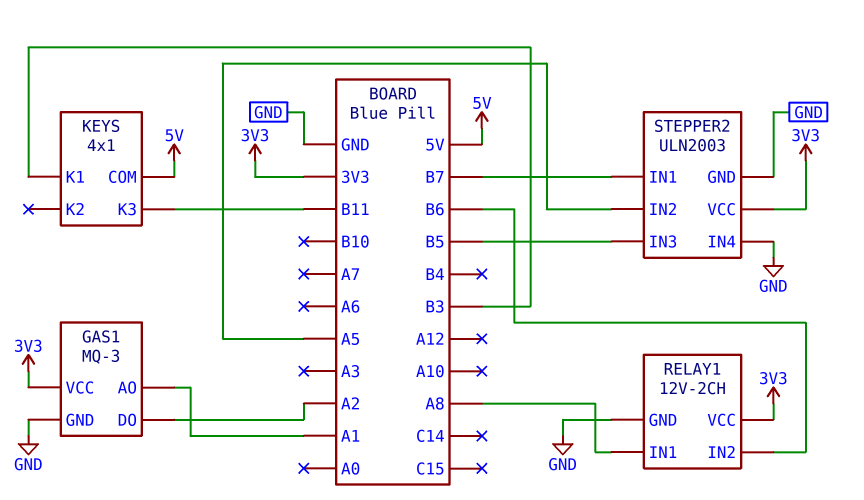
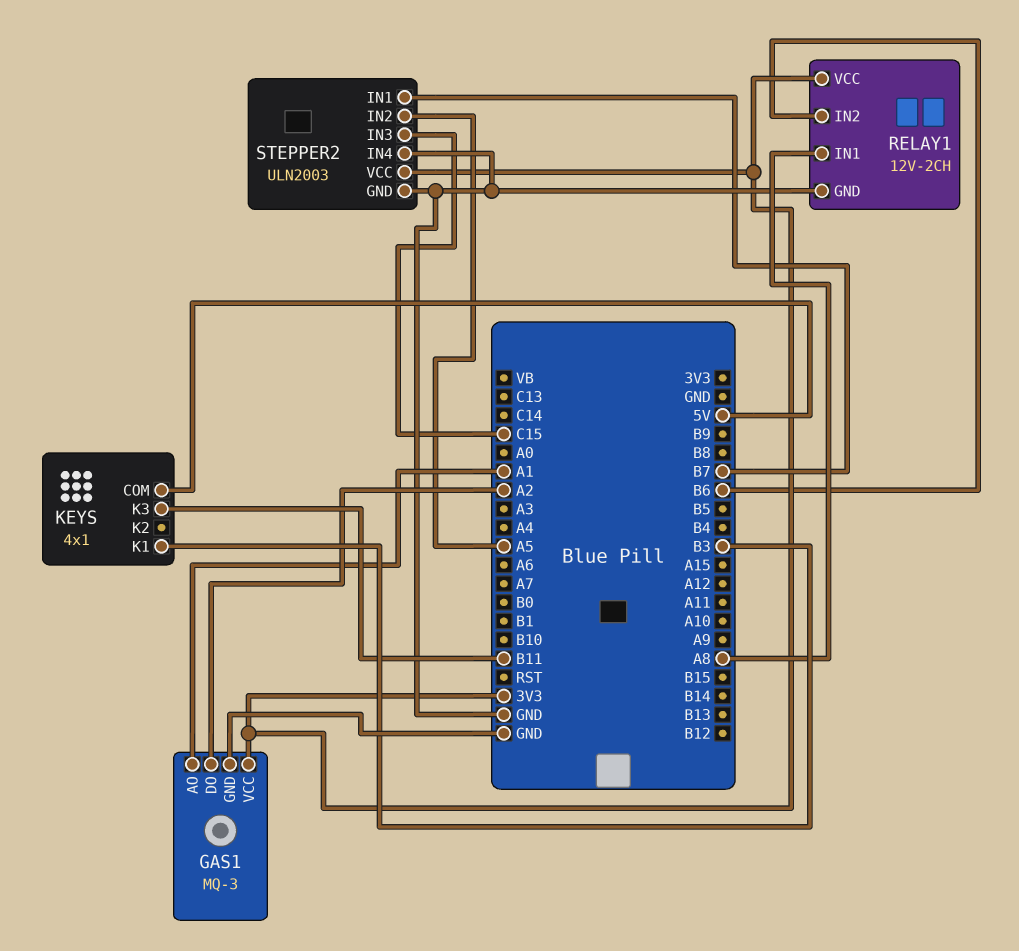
STEPPER2 pin IN3: B5 -> C15

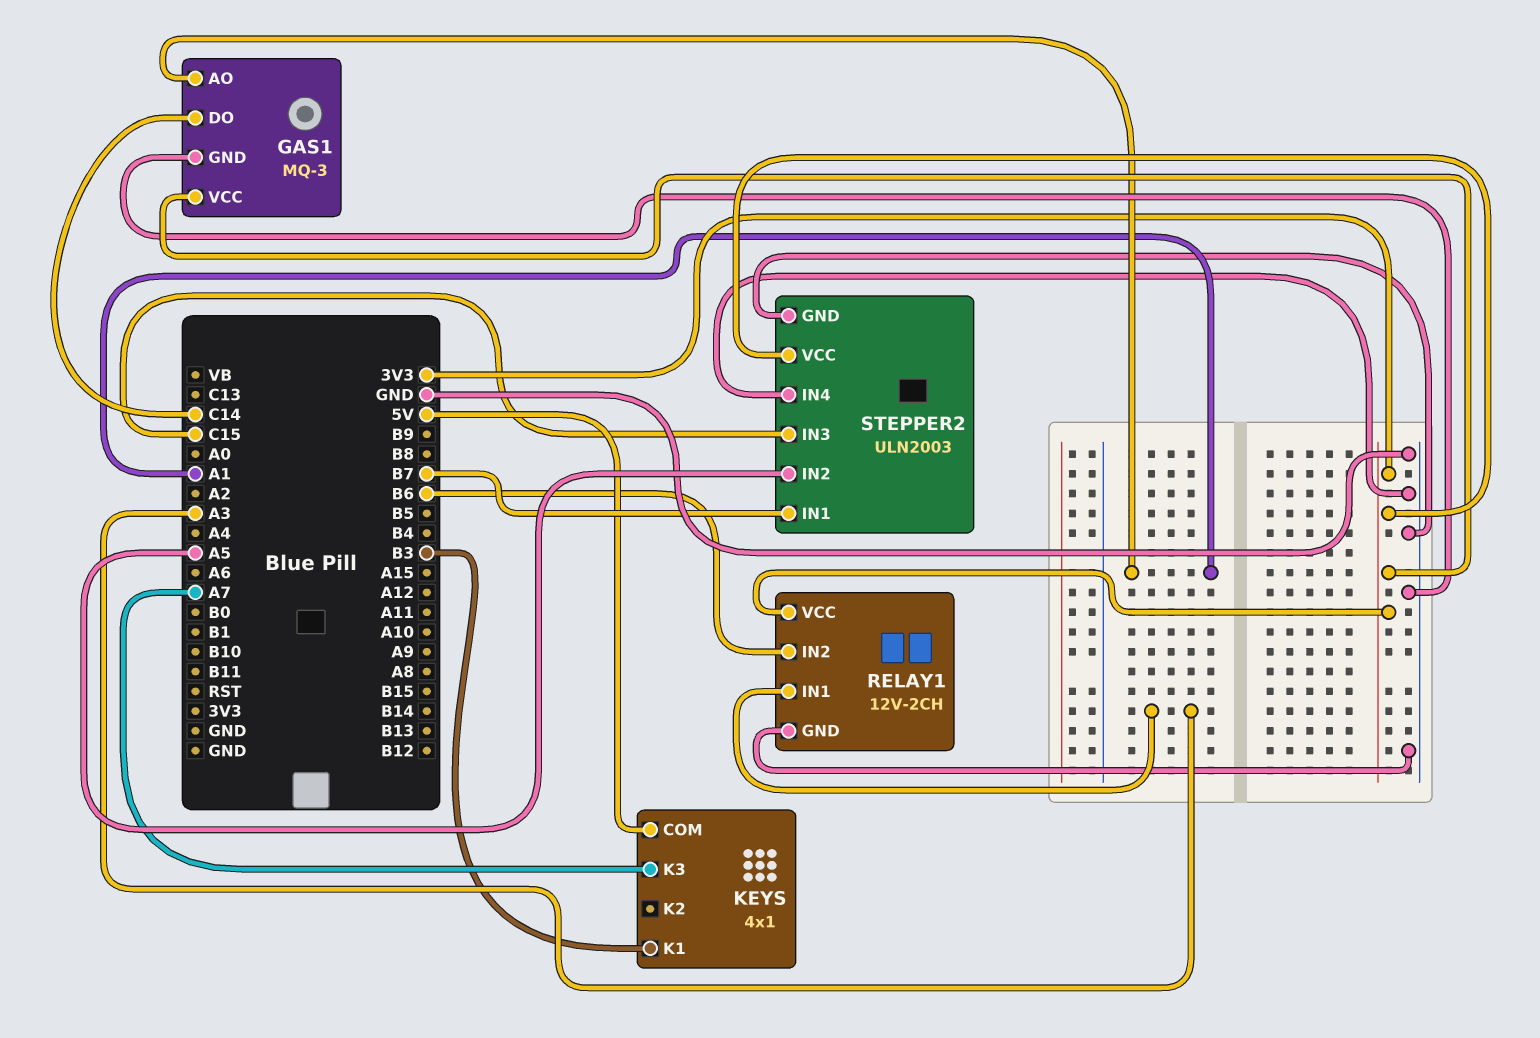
GAS1 pin DO: A2 -> C14
KEYS pin K3: B11 -> A7
RELAY1 pin IN1: A8 -> A3

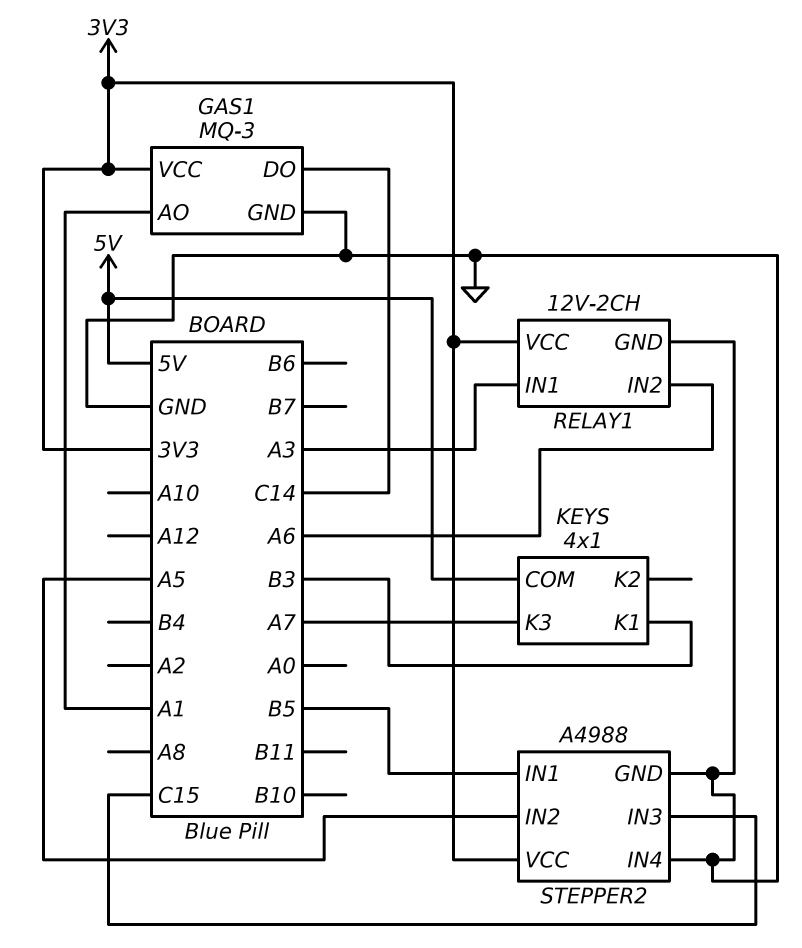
RELAY1 pin IN2: B6 -> A6
STEPPER2: ULN2003 -> A4988
STEPPER2 pin IN1: B7 -> B5

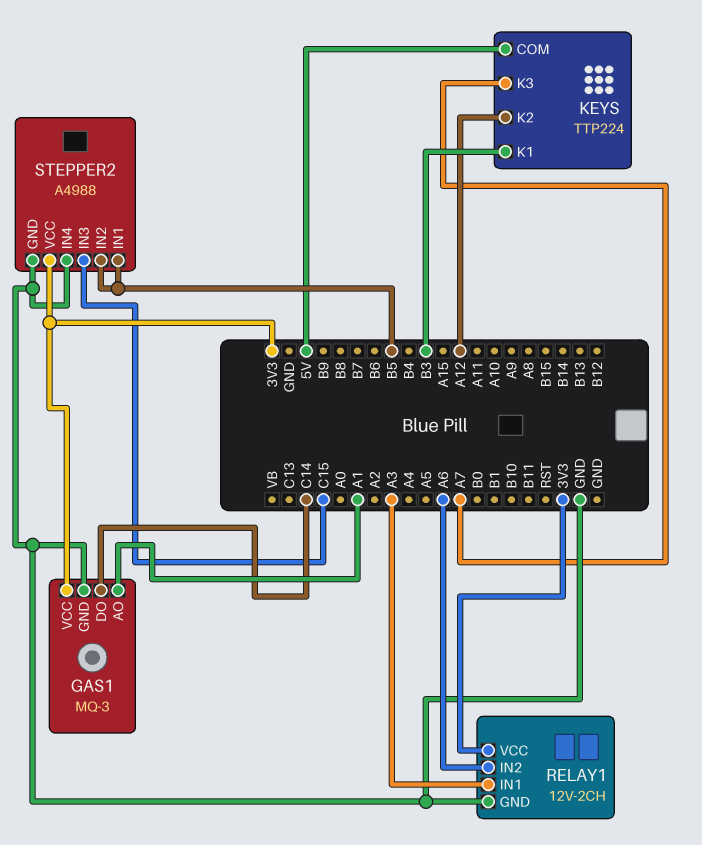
KEYS: 4x1 -> TTP224
KEYS pin K2: none -> A12
STEPPER2 pin IN2: A5 -> B5

